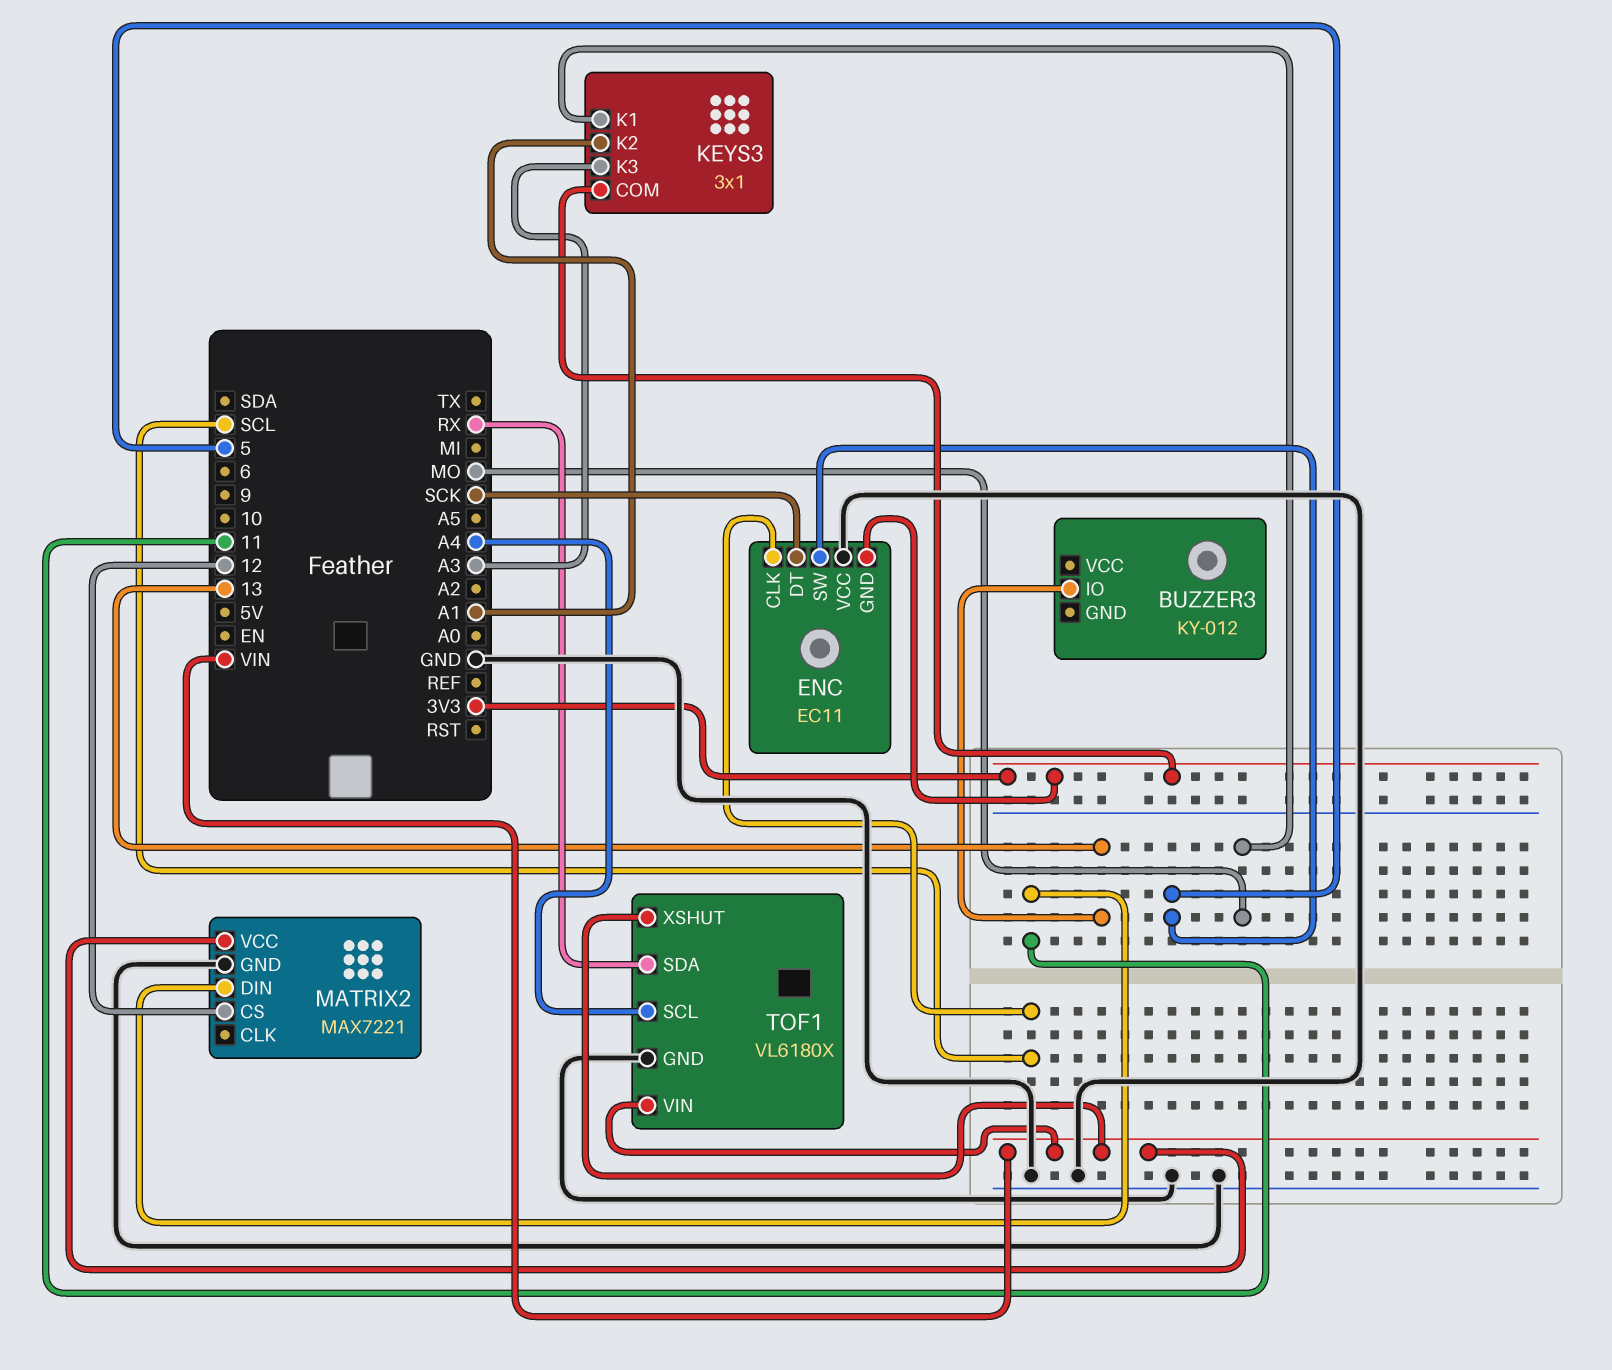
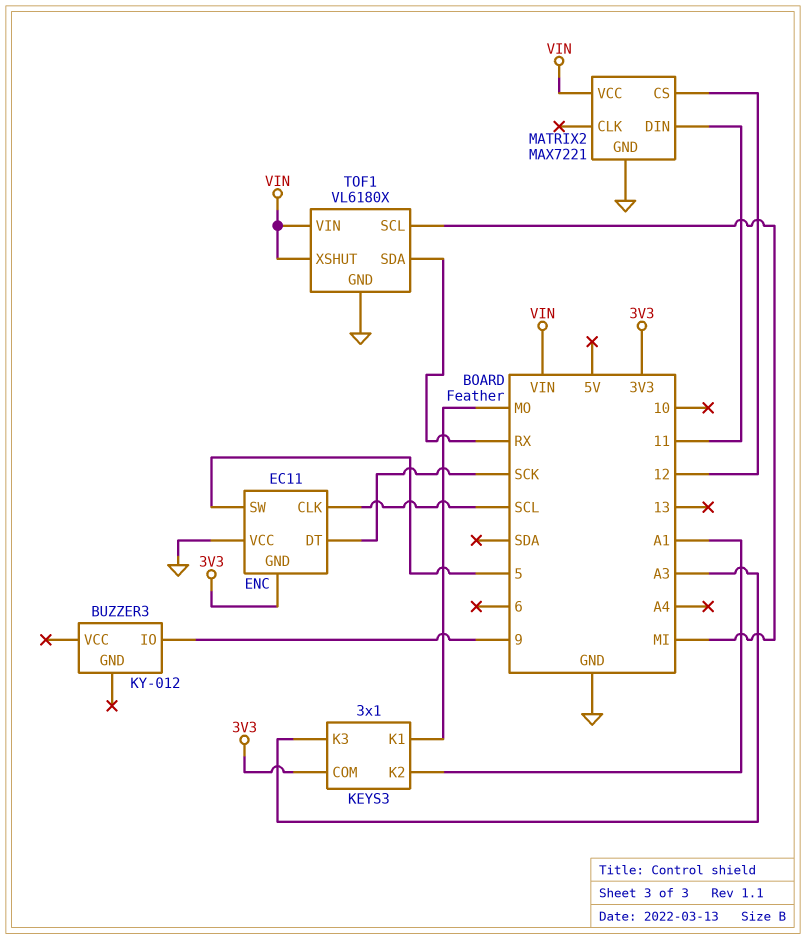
BUZZER3 pin IO: 13 -> 9
TOF1 pin SCL: A4 -> MI

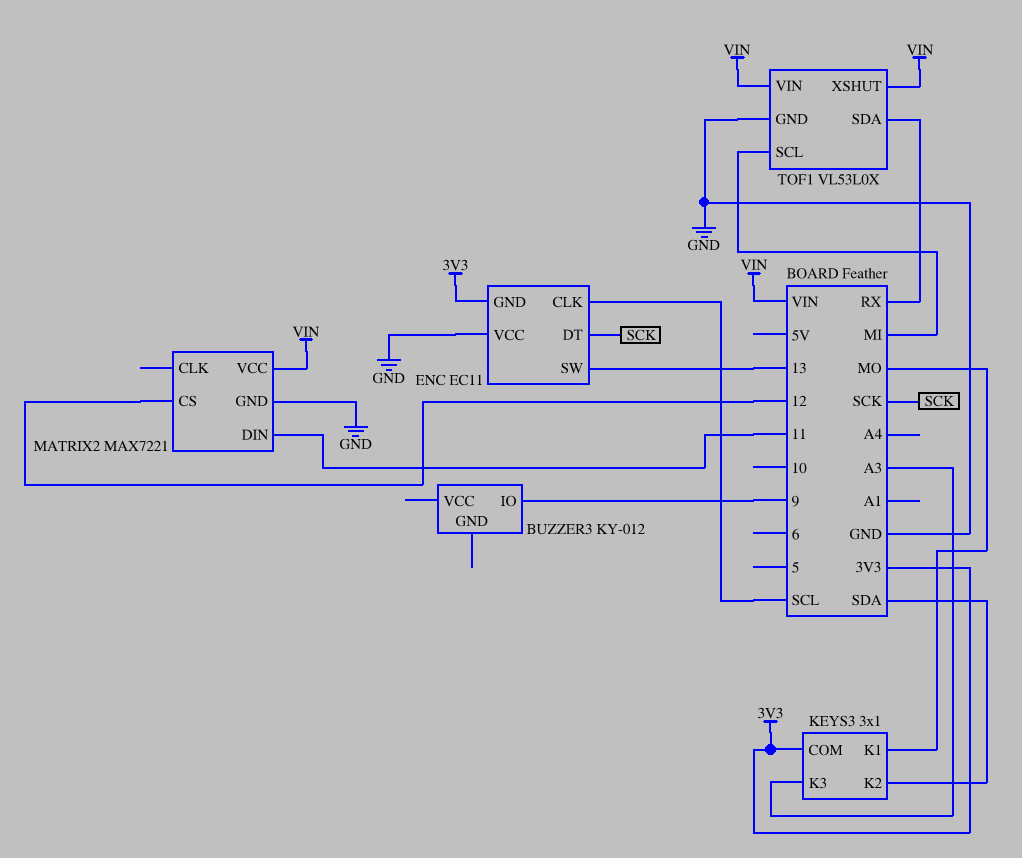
ENC pin SW: 5 -> 13
KEYS3 pin K2: A1 -> SDA
TOF1: VL6180X -> VL53L0X

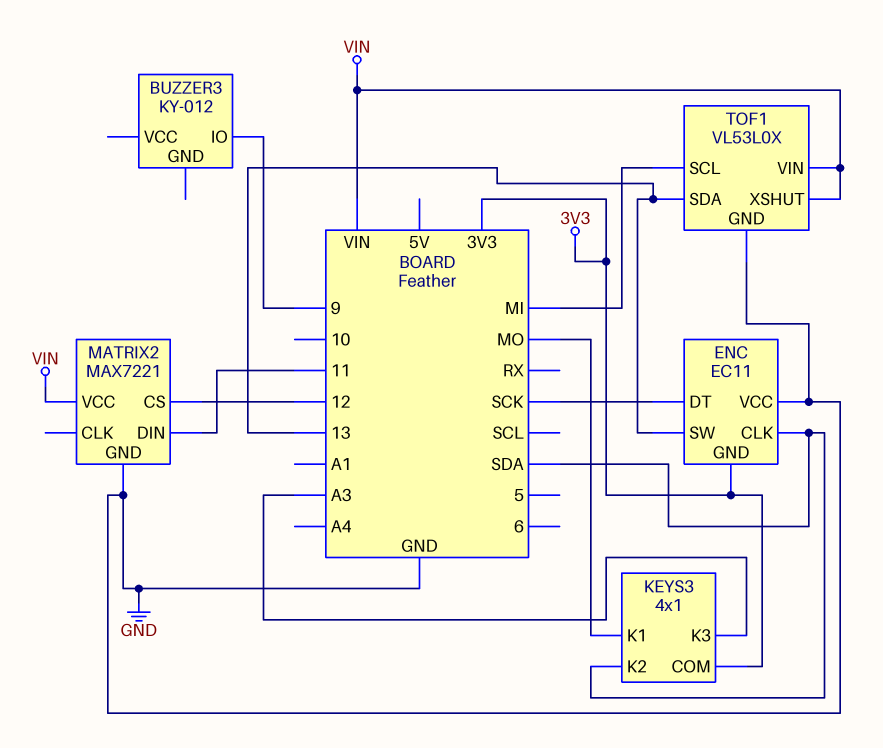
ENC pin CLK: SCL -> SDA
KEYS3: 3x1 -> 4x1
TOF1 pin SDA: RX -> 13

